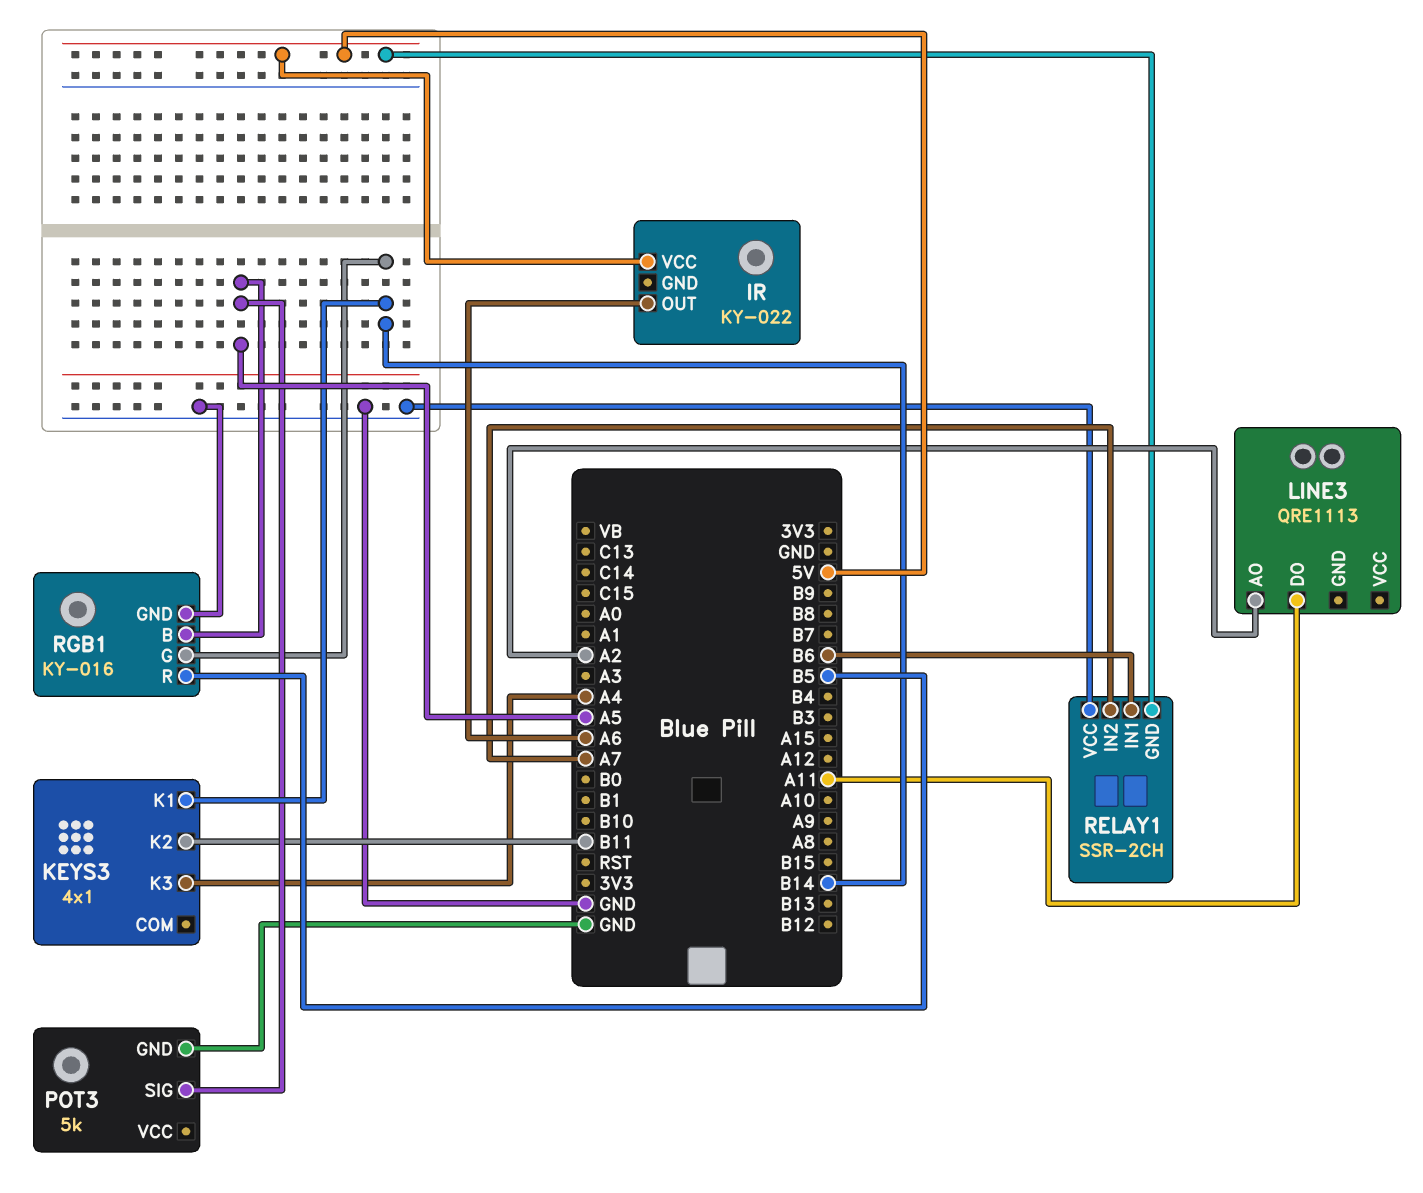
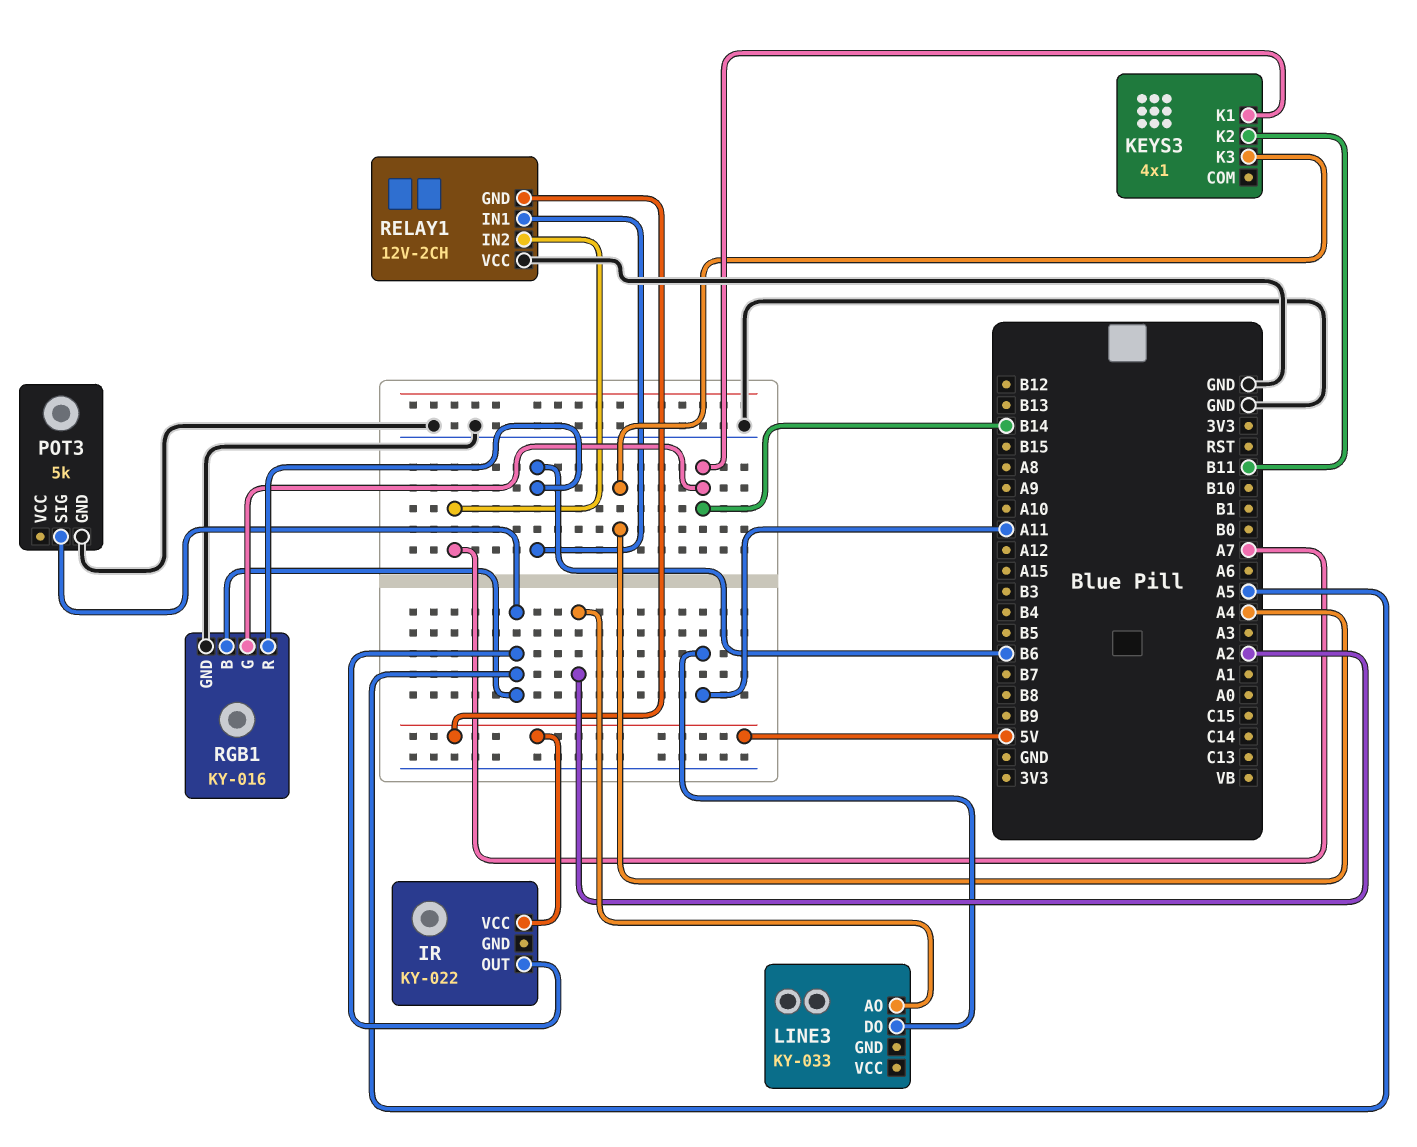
IR pin OUT: A6 -> A5
LINE3: QRE1113 -> KY-033
RELAY1: SSR-2CH -> 12V-2CH
RGB1 pin R: B5 -> B6

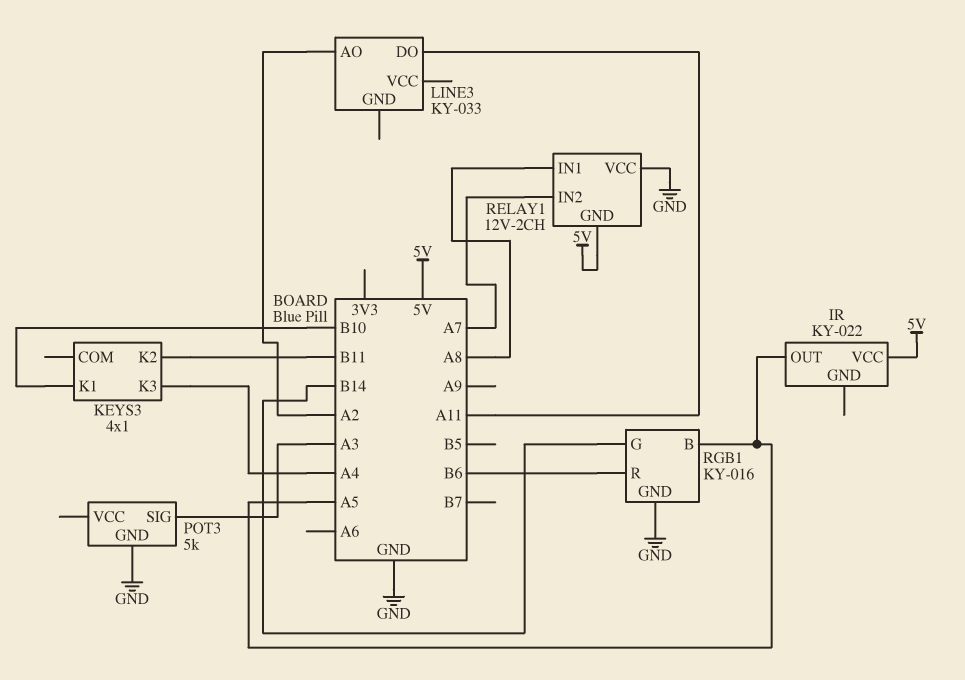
KEYS3 pin K1: B14 -> B10
POT3 pin SIG: A5 -> A3
RELAY1 pin IN1: B6 -> A8

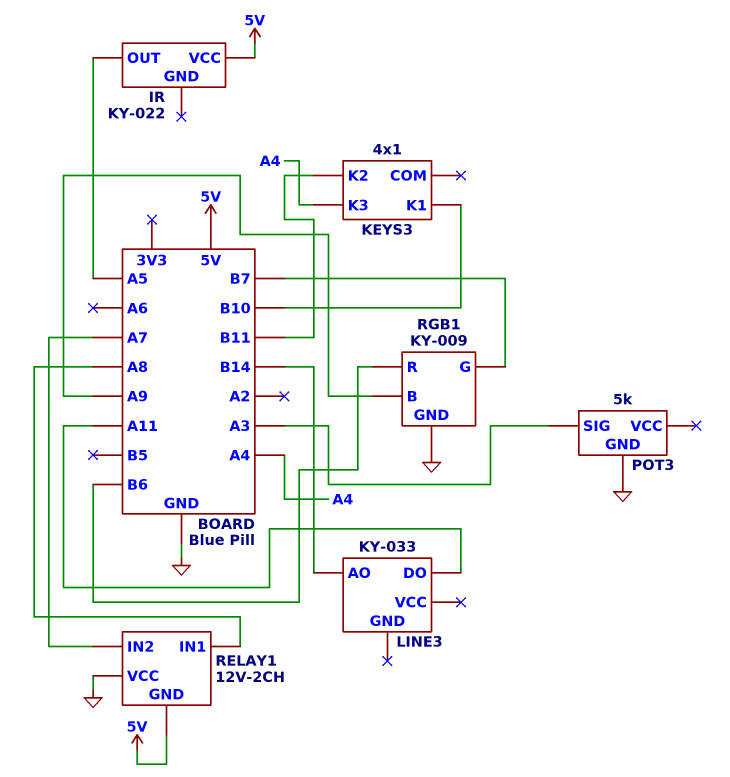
LINE3 pin AO: A2 -> B14
RGB1: KY-016 -> KY-009
RGB1 pin B: A5 -> A9
RGB1 pin G: B14 -> B7

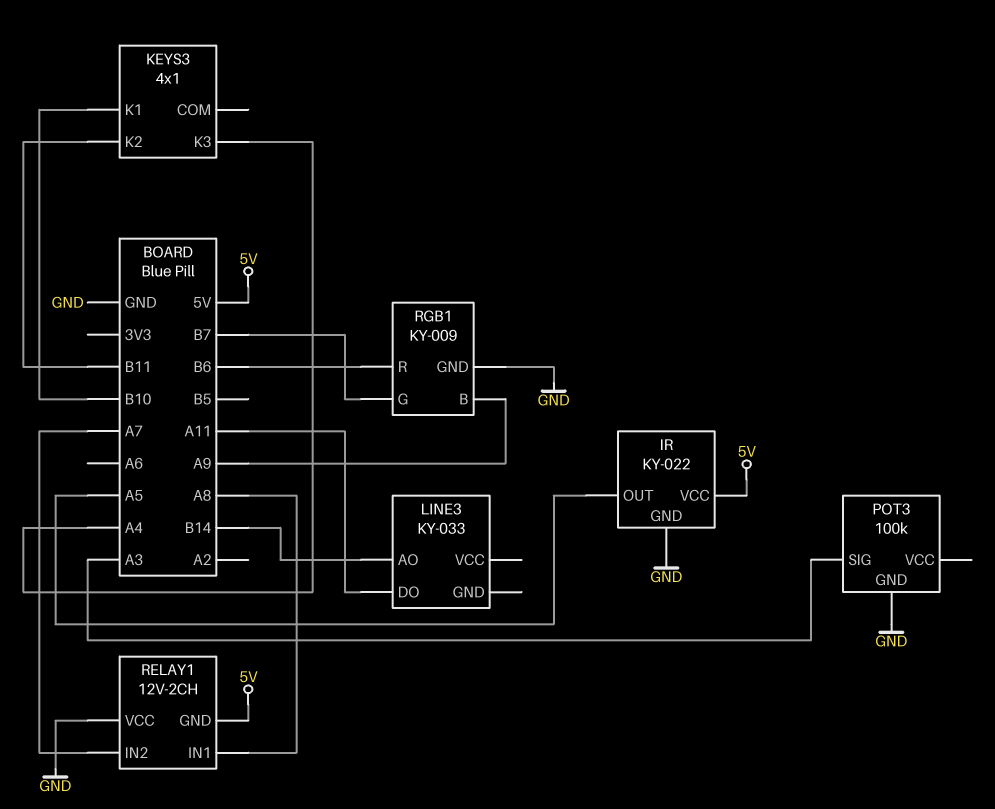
IR pin GND: none -> GND
POT3: 5k -> 100k

